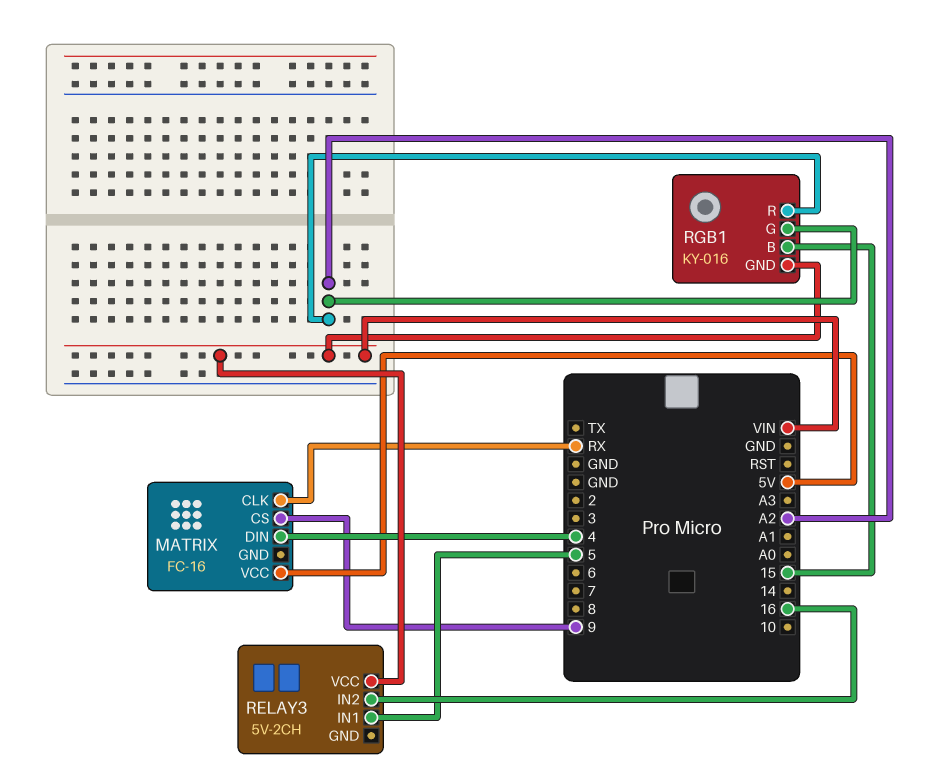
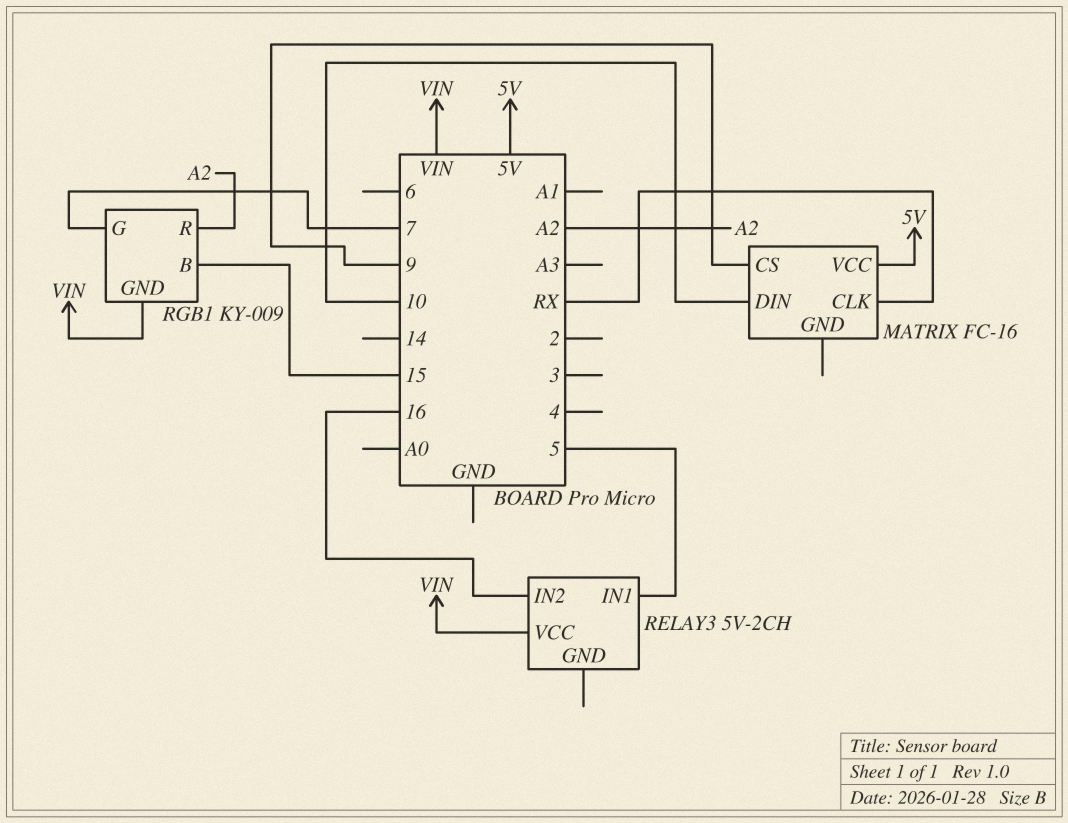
MATRIX pin DIN: 4 -> 10
RGB1: KY-016 -> KY-009
RGB1 pin G: A2 -> 7

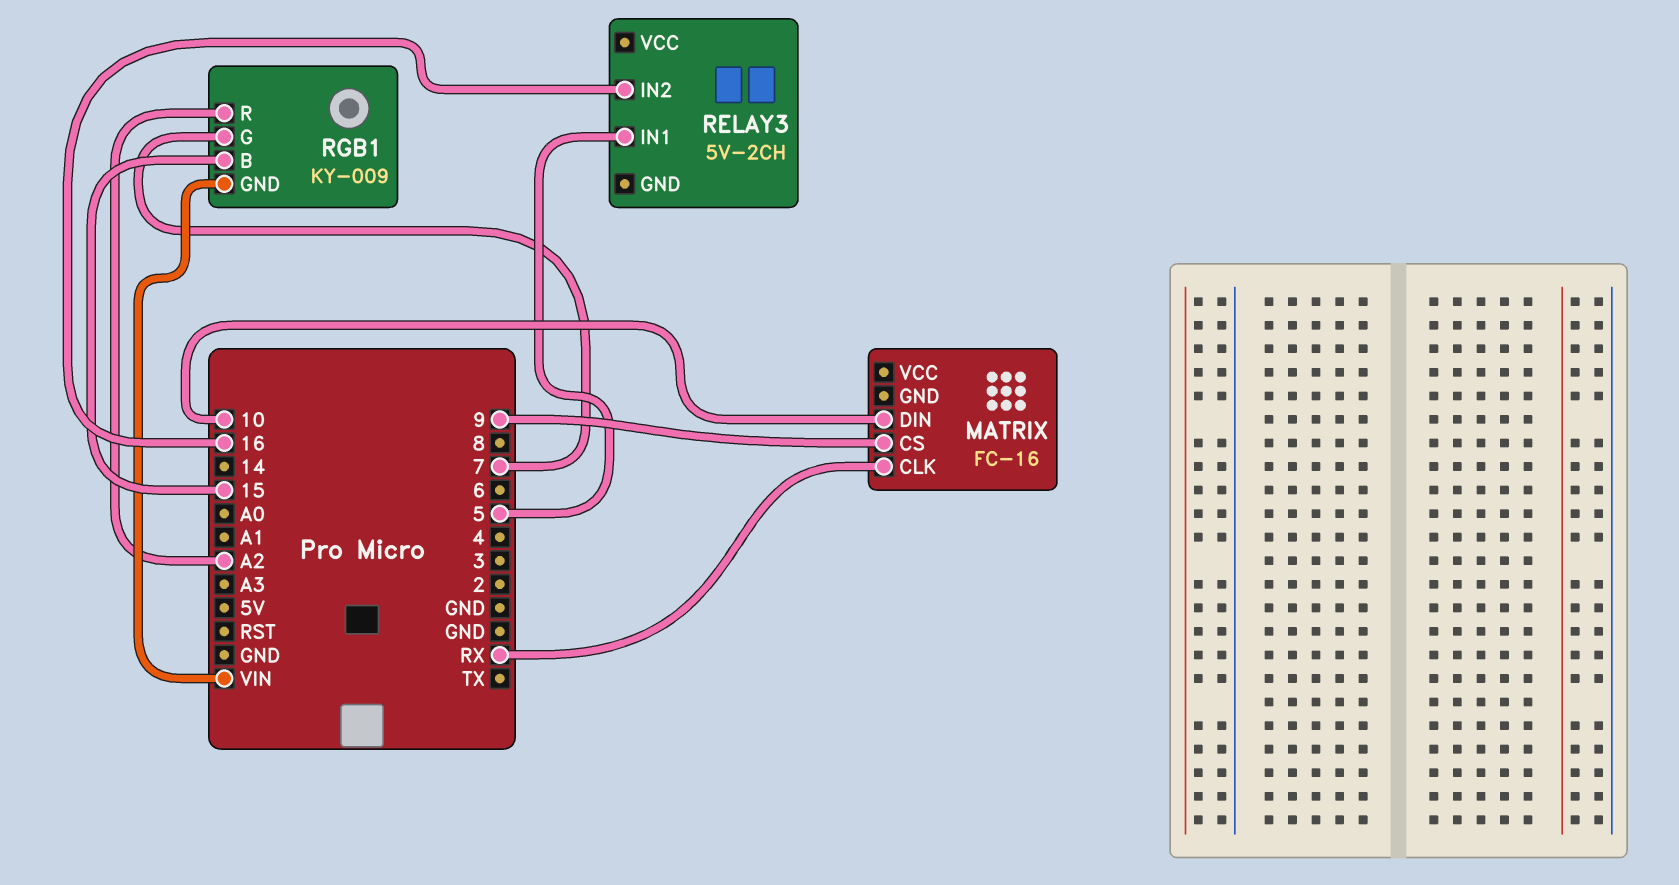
MATRIX pin VCC: 5V -> none
RELAY3 pin VCC: VIN -> none

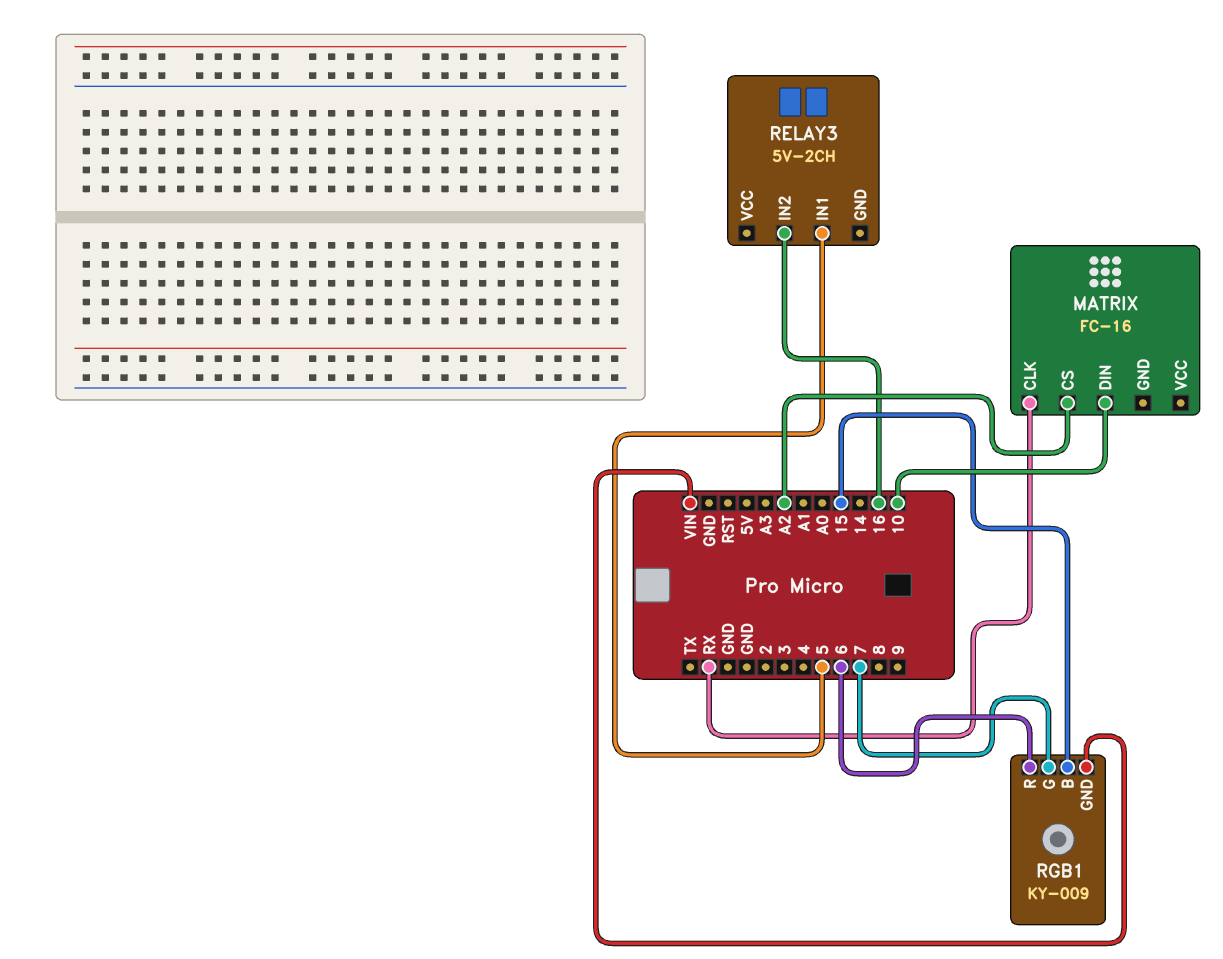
MATRIX pin CS: 9 -> A2
RGB1 pin R: A2 -> 6

